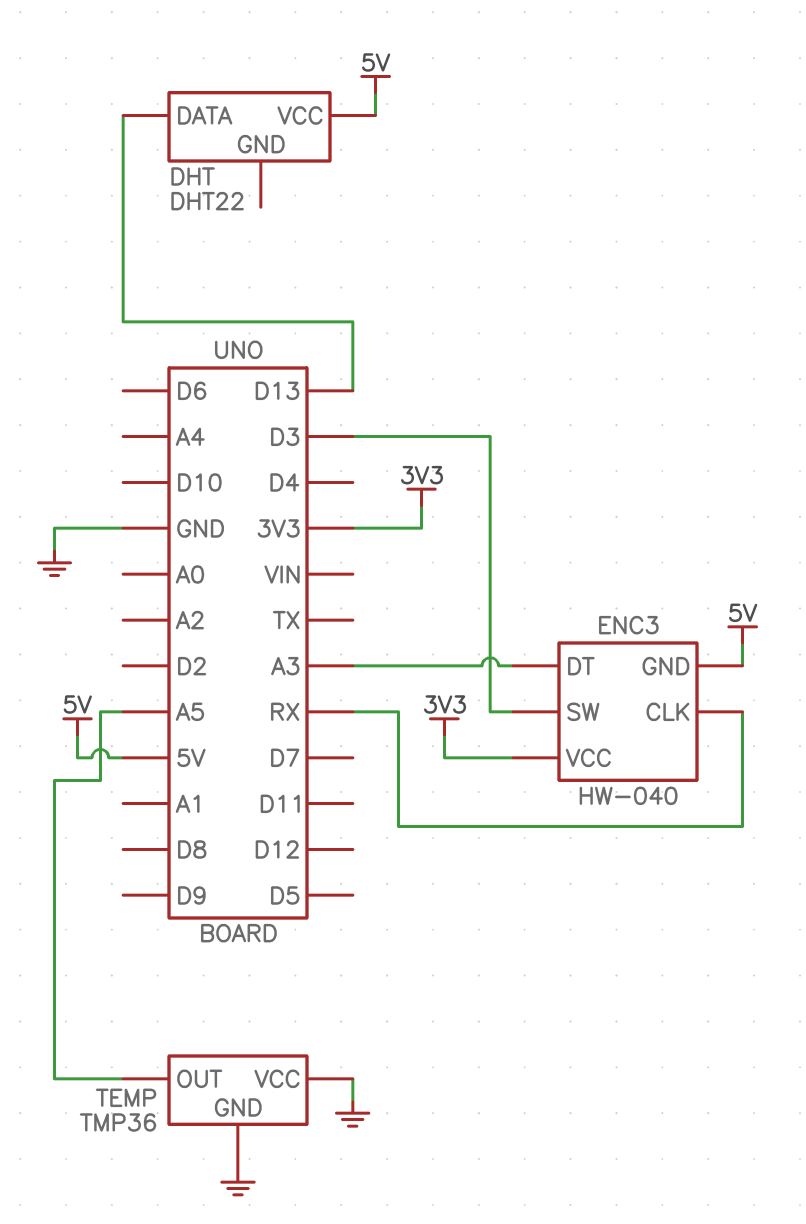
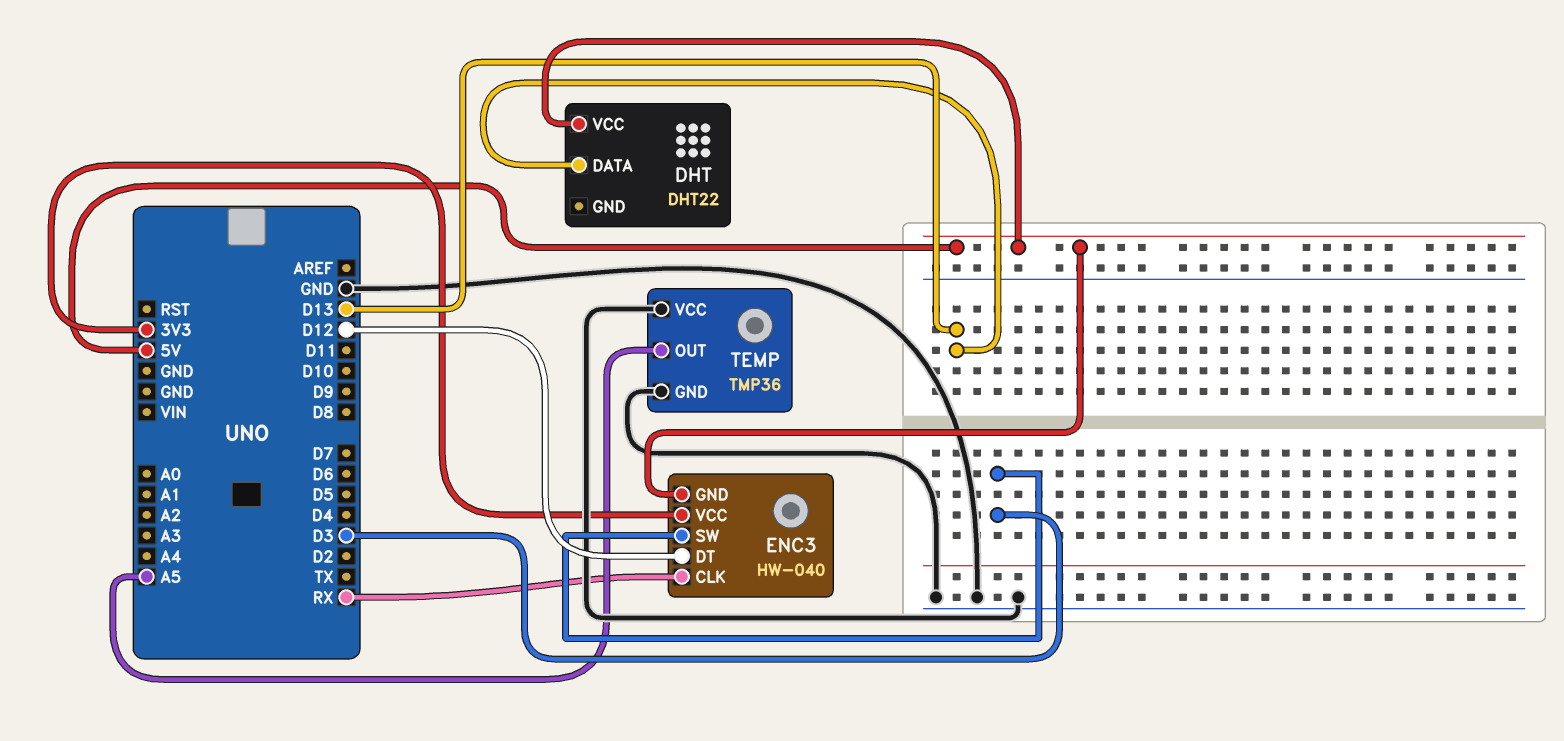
ENC3 pin DT: A3 -> D12

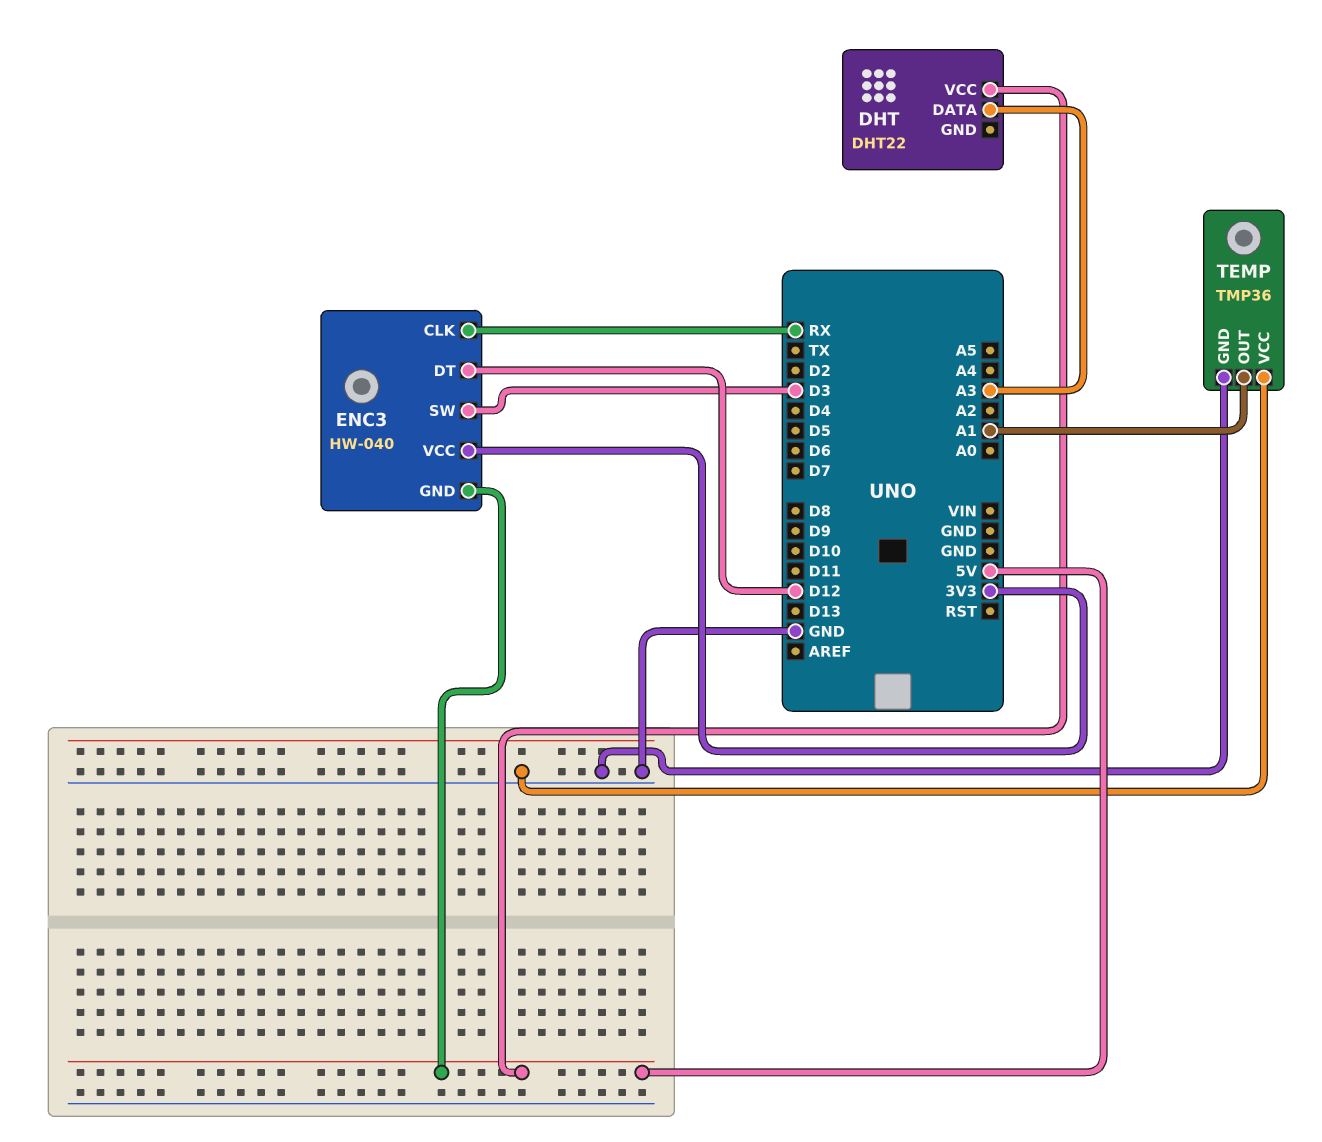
DHT pin DATA: D13 -> A3
TEMP pin OUT: A5 -> A1

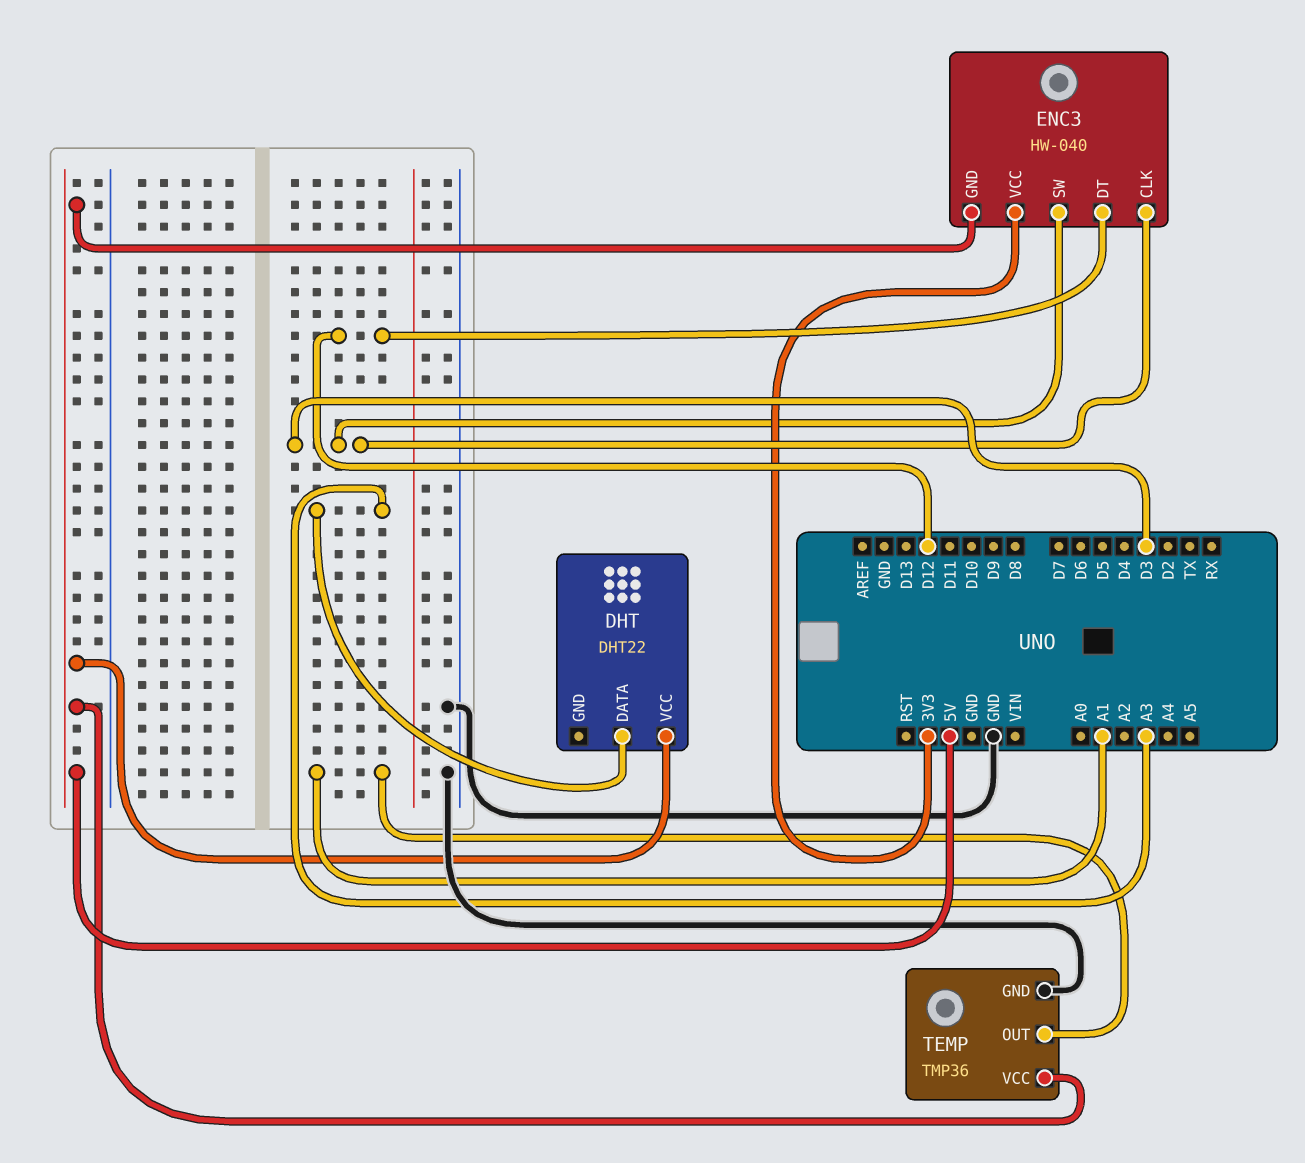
ENC3 pin CLK: RX -> D3
TEMP pin VCC: GND -> 5V

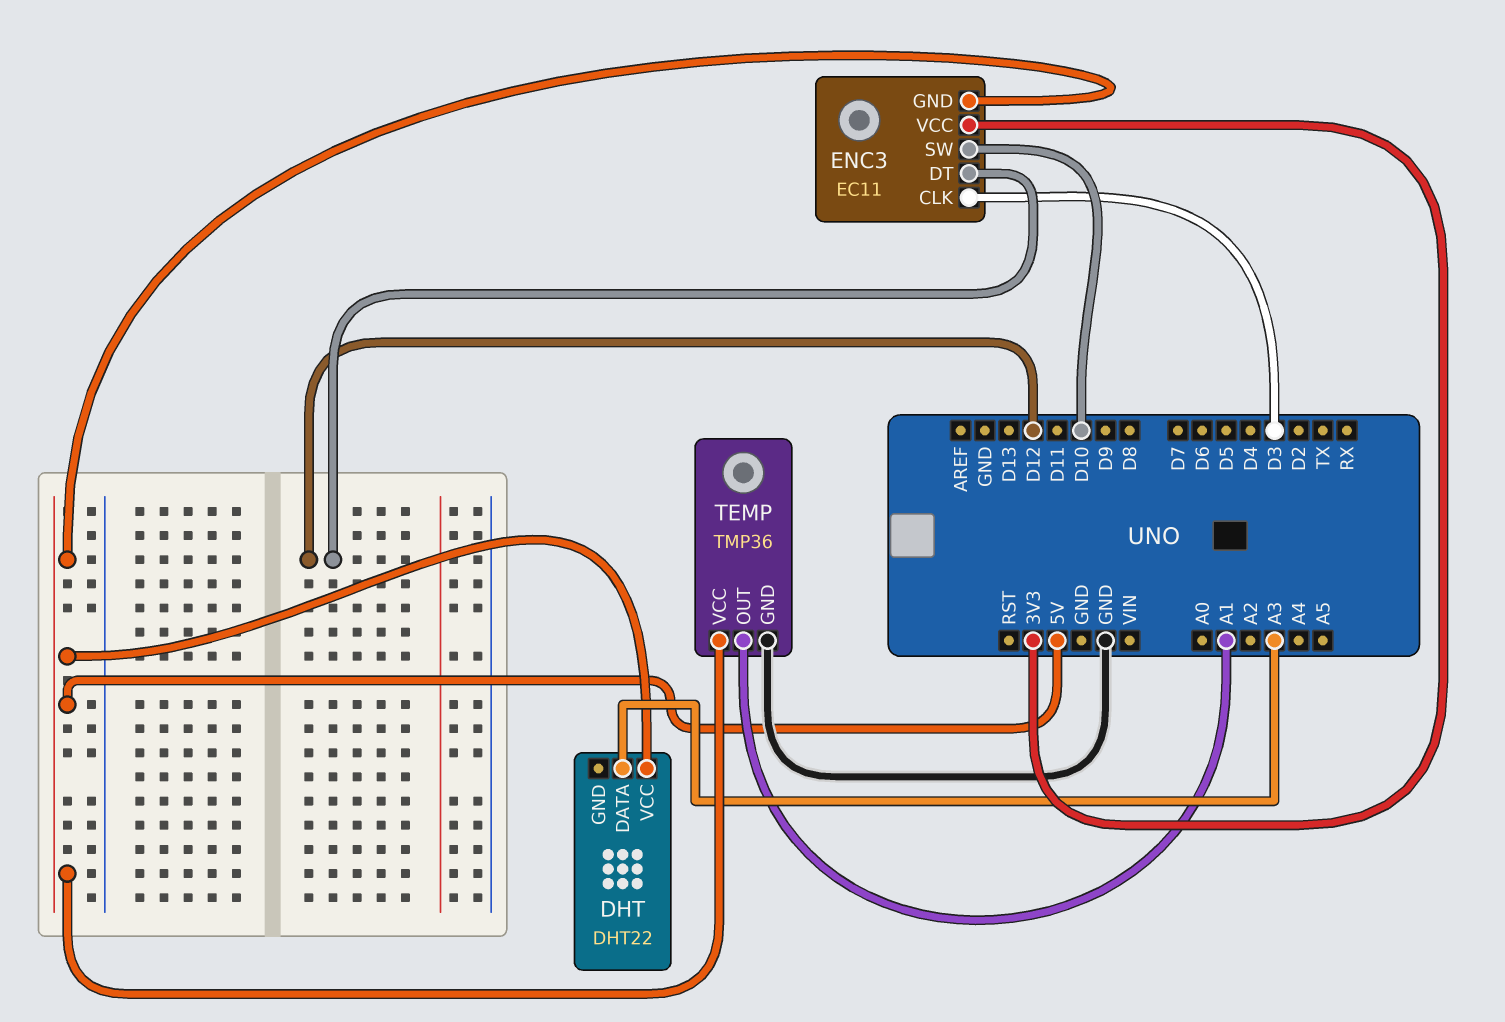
ENC3: HW-040 -> EC11
ENC3 pin SW: D3 -> D10

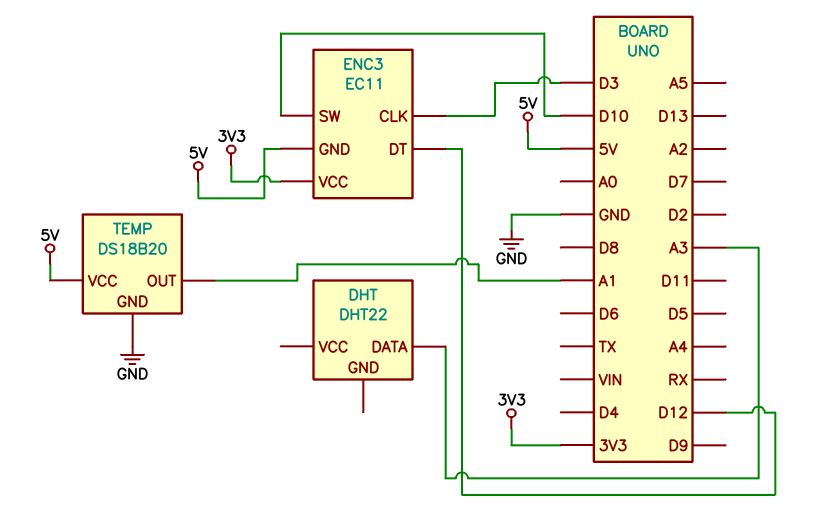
DHT pin VCC: 5V -> none
TEMP: TMP36 -> DS18B20

